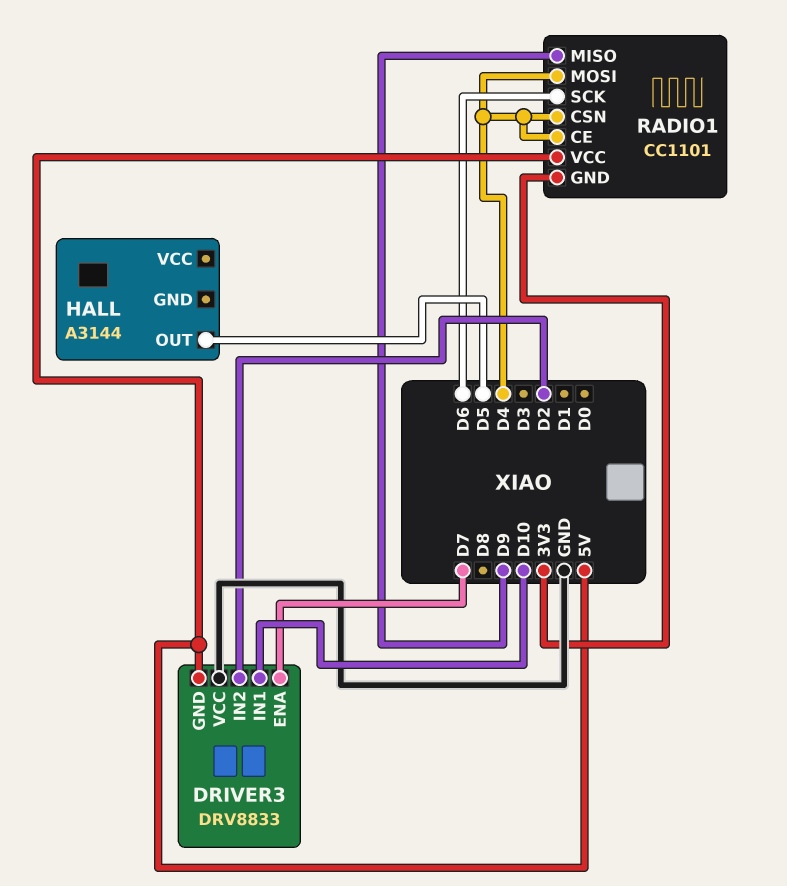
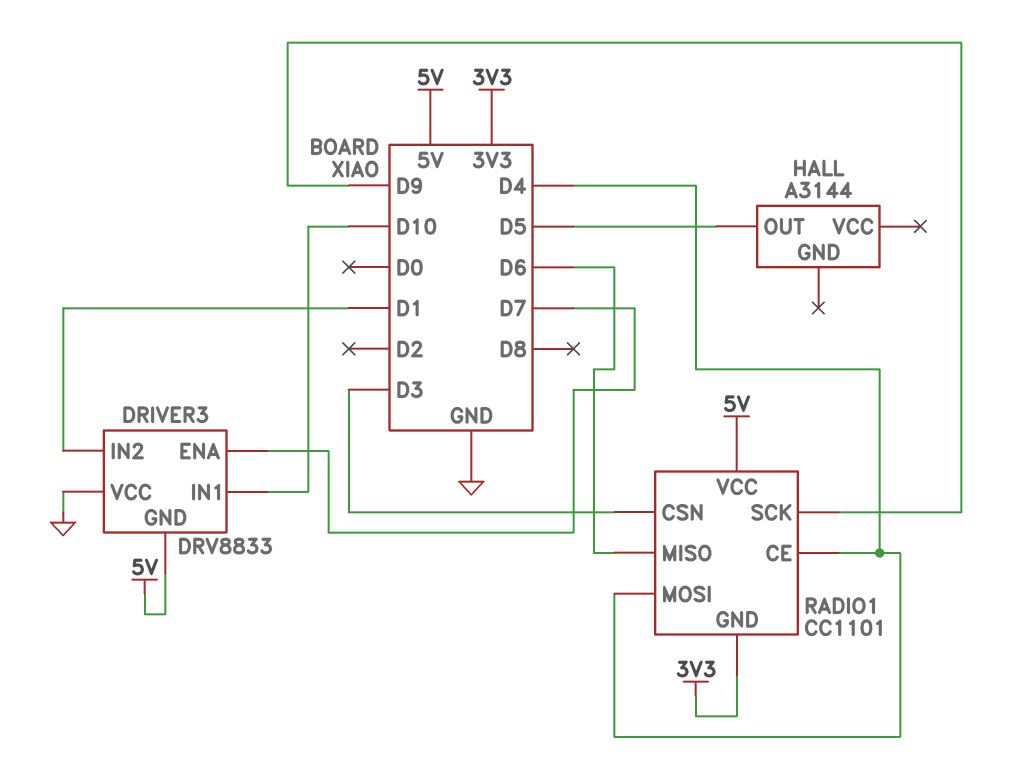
DRIVER3 pin IN2: D2 -> D1
RADIO1 pin CSN: D4 -> D3
RADIO1 pin MISO: D9 -> D6
RADIO1 pin SCK: D6 -> D9

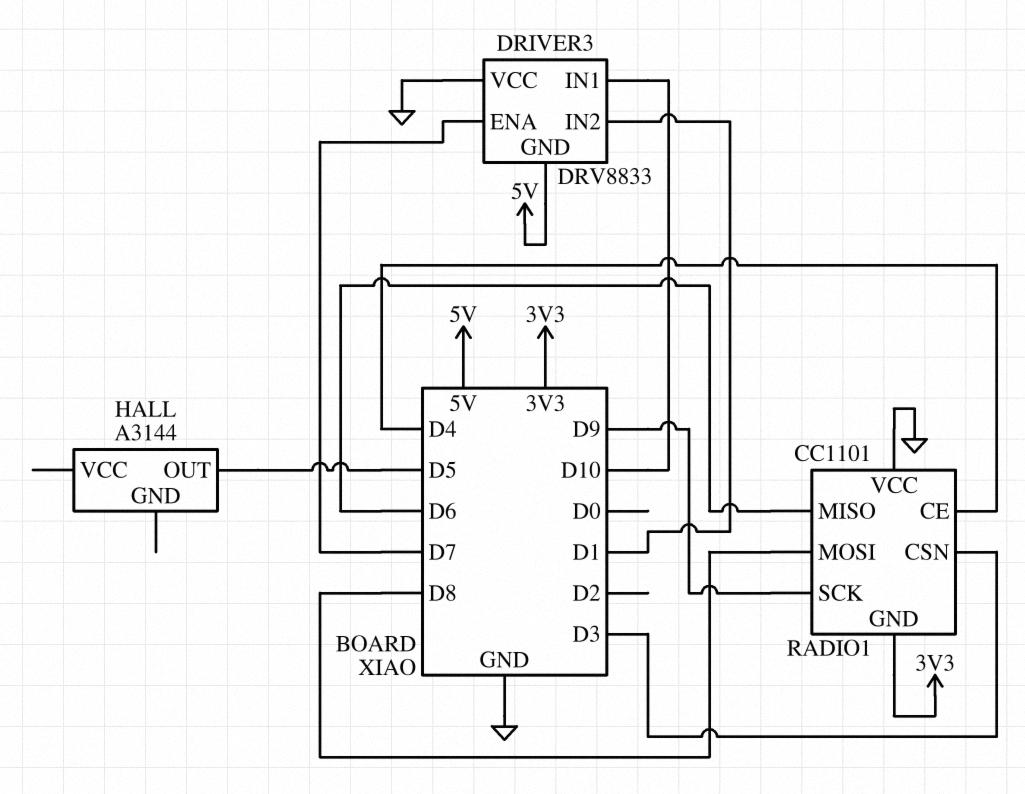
RADIO1 pin MOSI: D4 -> D8
RADIO1 pin VCC: 5V -> GND

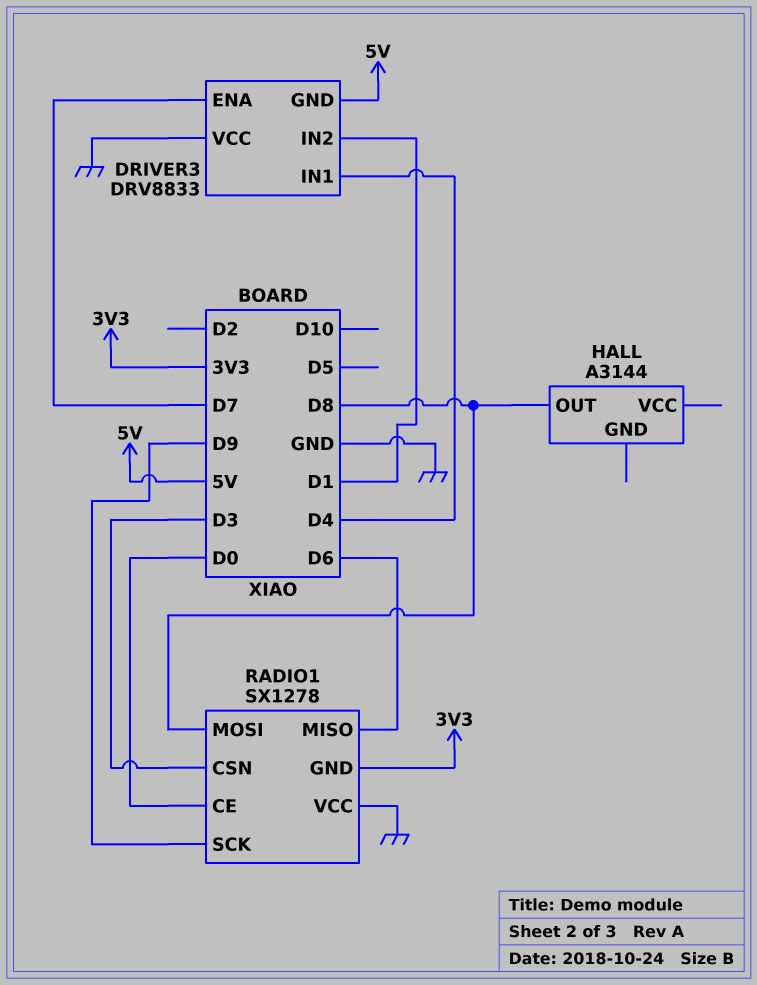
DRIVER3 pin IN1: D10 -> D4
HALL pin OUT: D5 -> D8
RADIO1: CC1101 -> SX1278
RADIO1 pin CE: D4 -> D0

